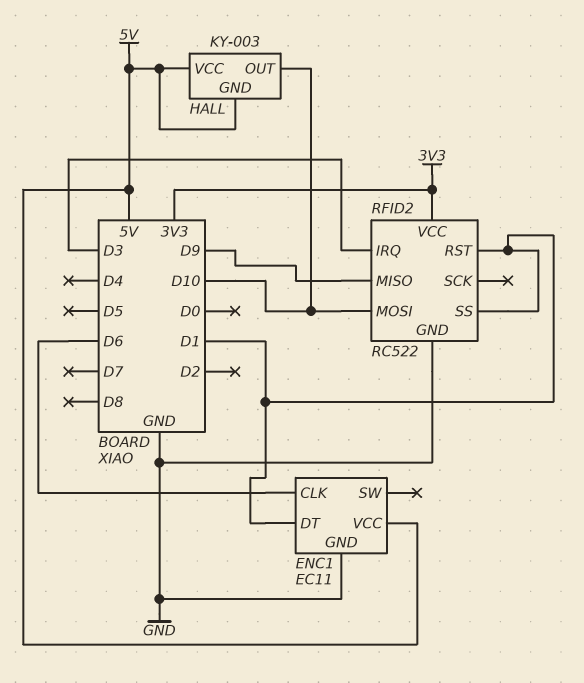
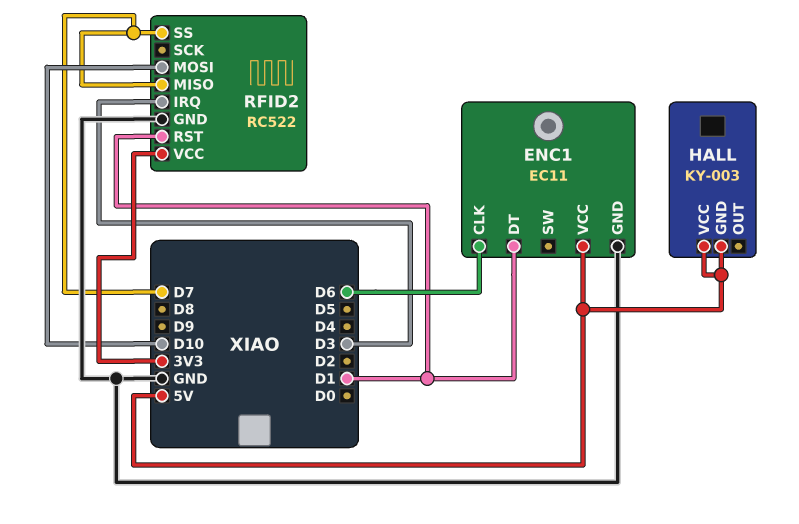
HALL pin OUT: D10 -> none
RFID2 pin MISO: D9 -> D7
RFID2 pin SS: D1 -> D7

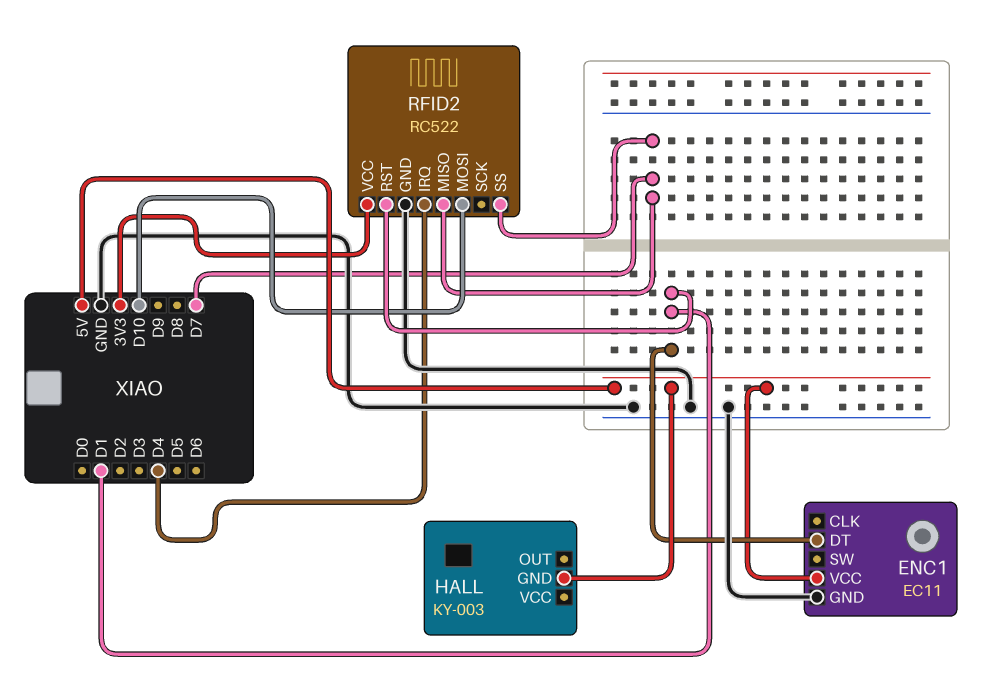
ENC1 pin CLK: D6 -> none
HALL pin VCC: 5V -> none
RFID2 pin IRQ: D3 -> D4

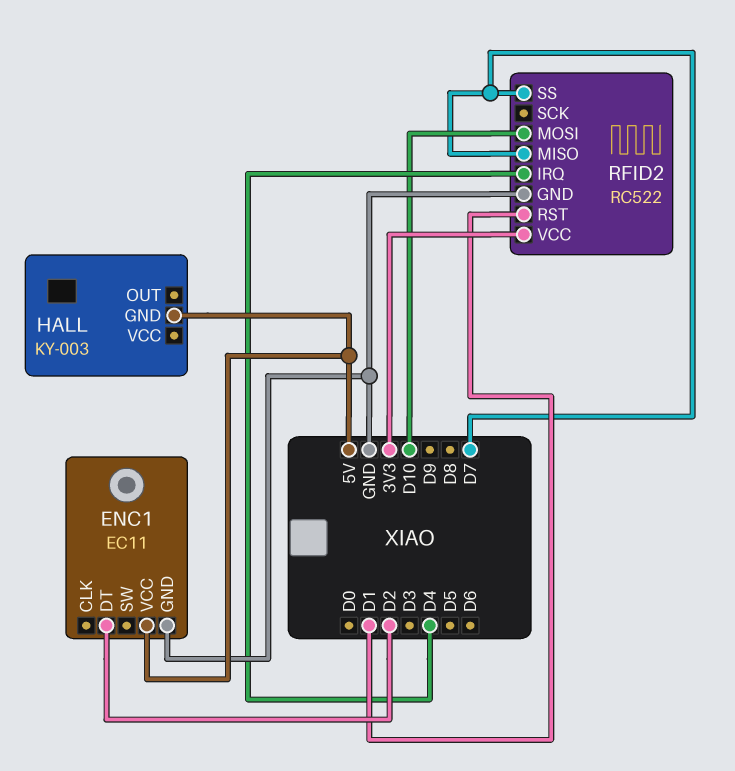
ENC1 pin DT: D1 -> D2

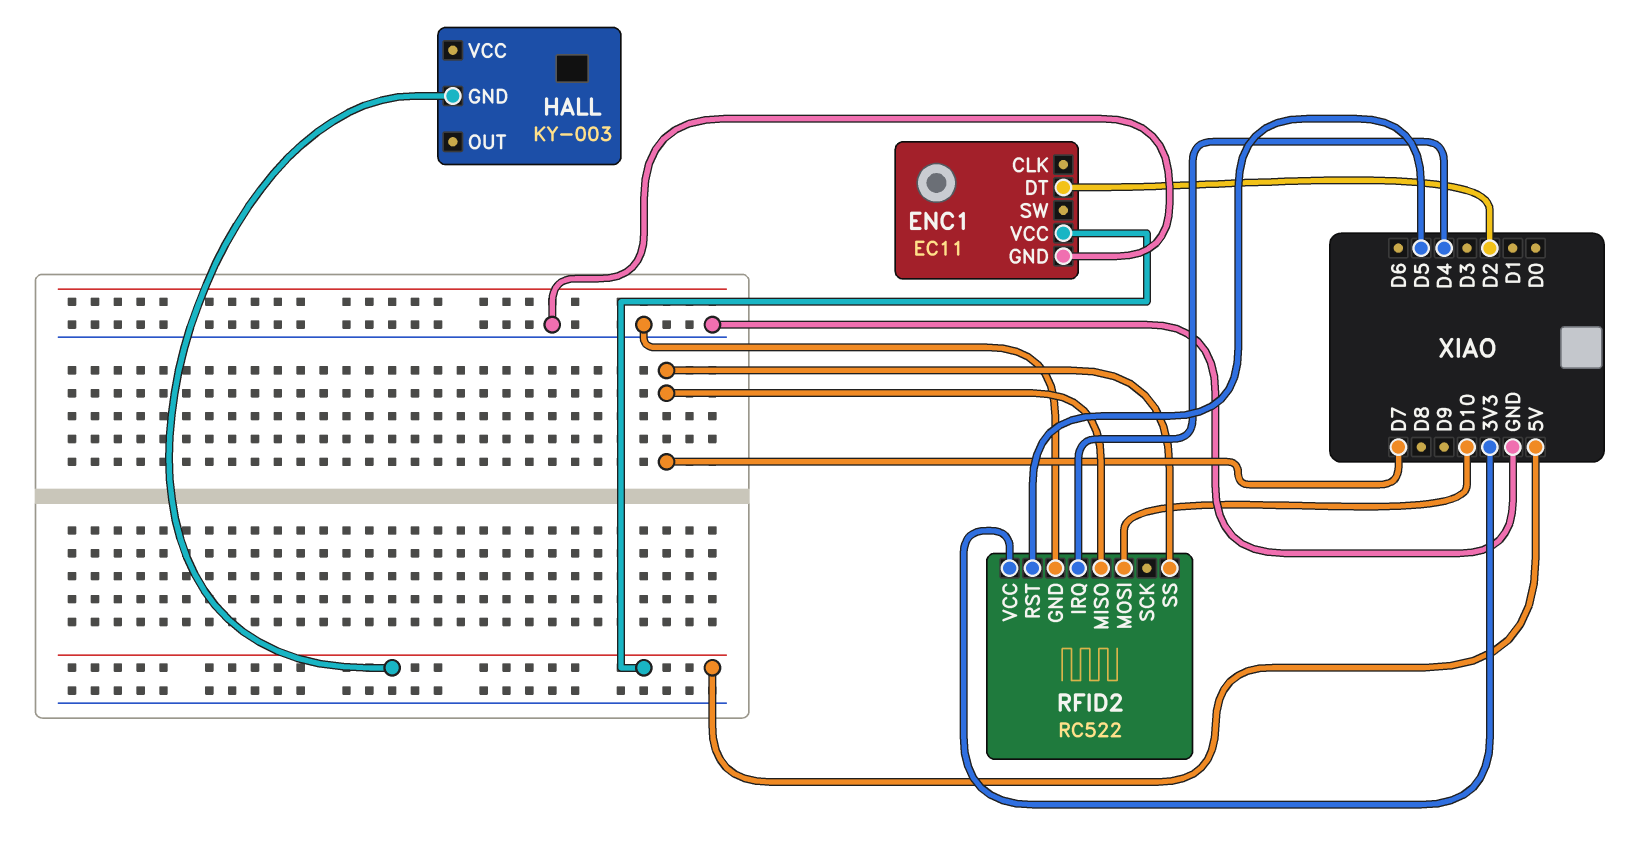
RFID2 pin RST: D1 -> D5

